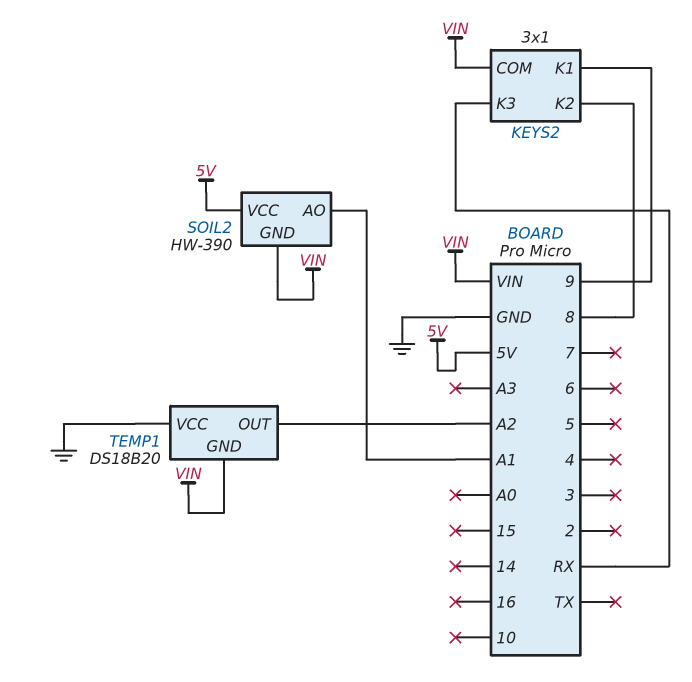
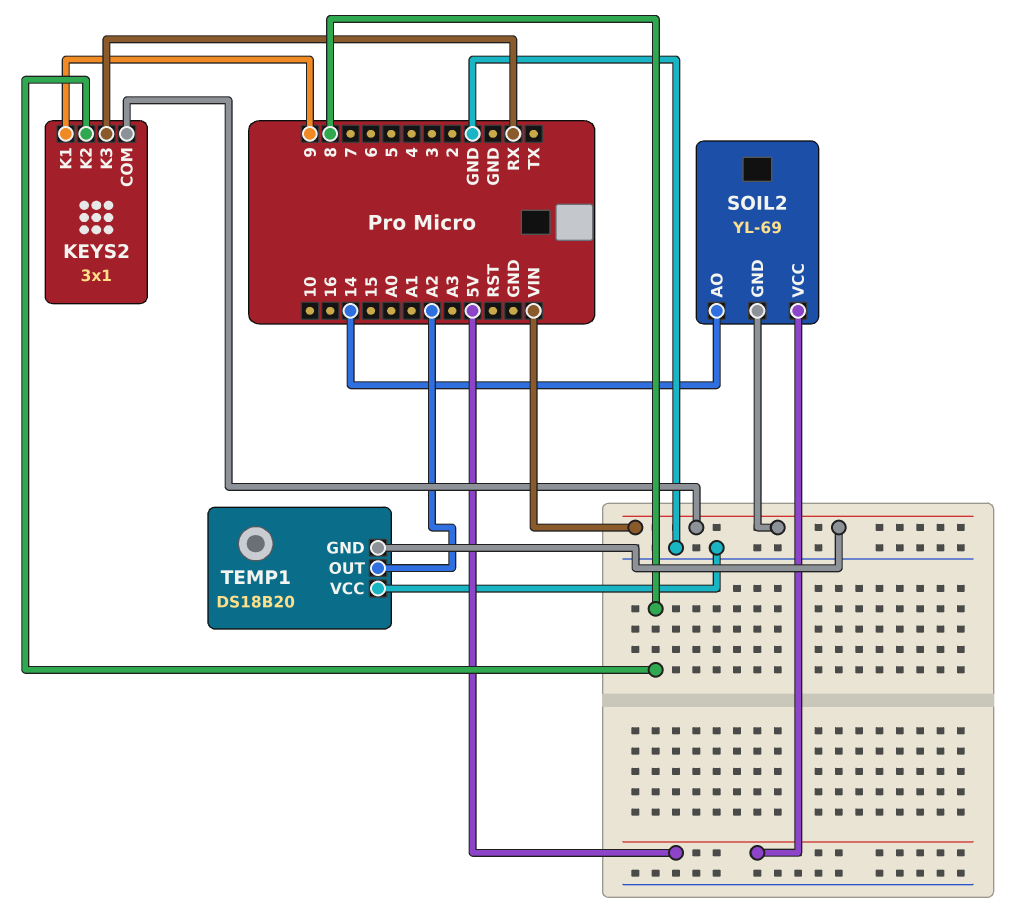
SOIL2: HW-390 -> YL-69
SOIL2 pin AO: A1 -> 14

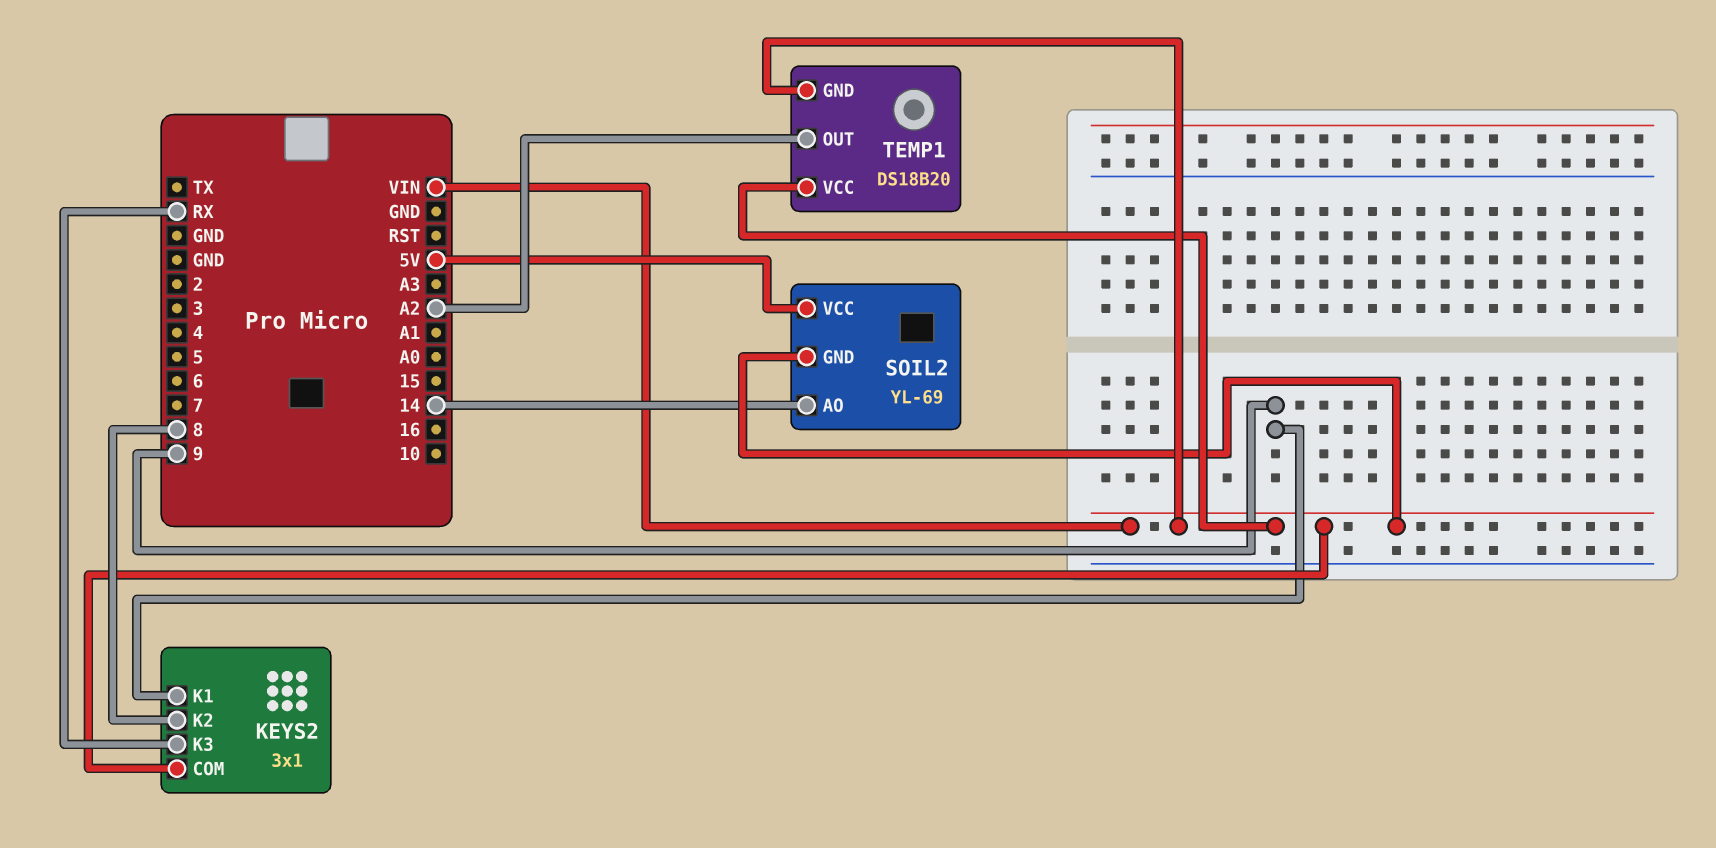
TEMP1 pin VCC: GND -> VIN

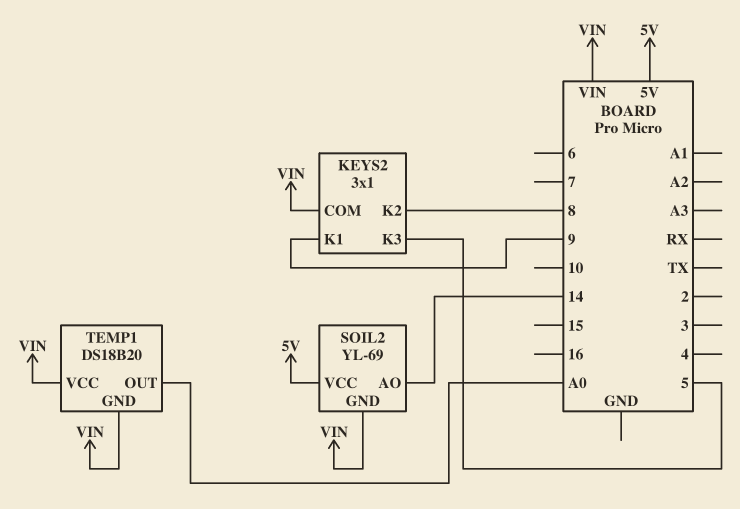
KEYS2 pin K3: RX -> 5
TEMP1 pin OUT: A2 -> A0

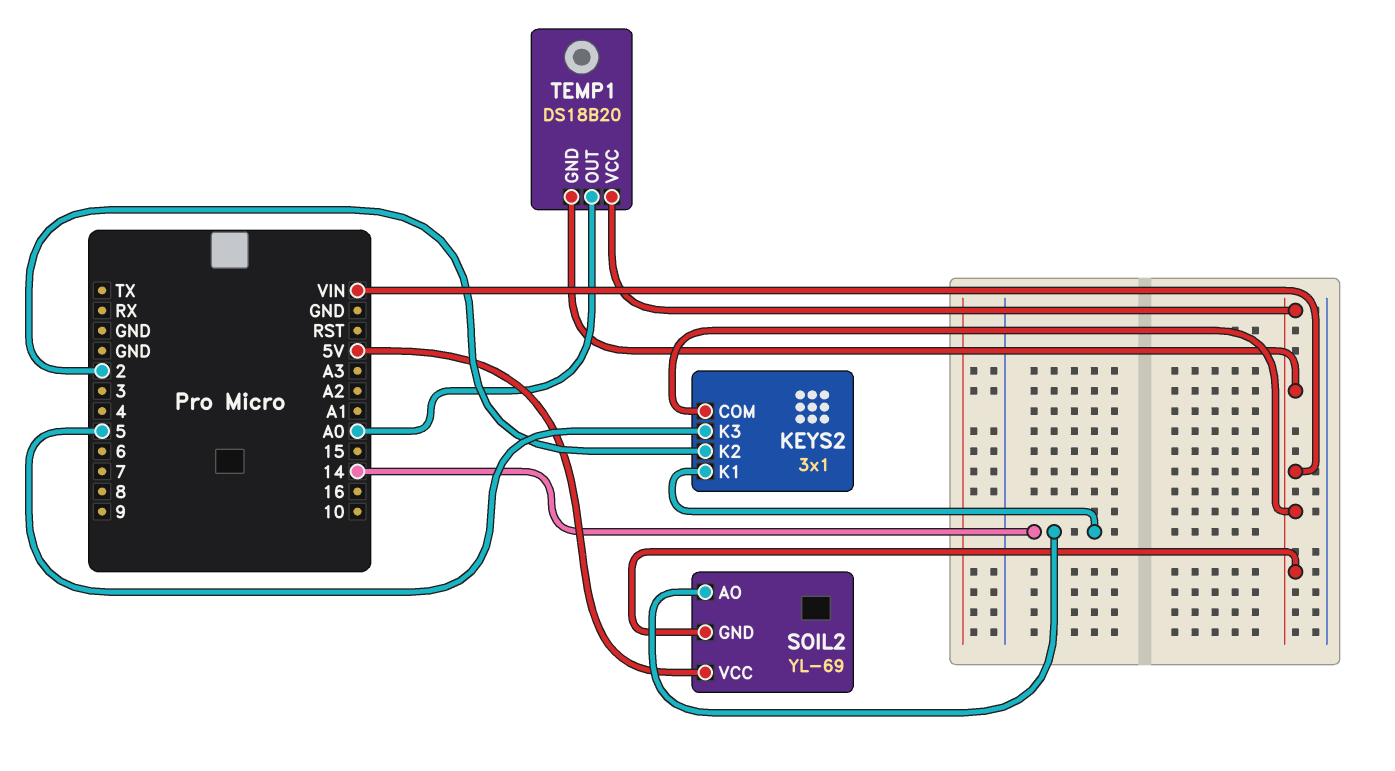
KEYS2 pin K1: 9 -> 14
KEYS2 pin K2: 8 -> 2

